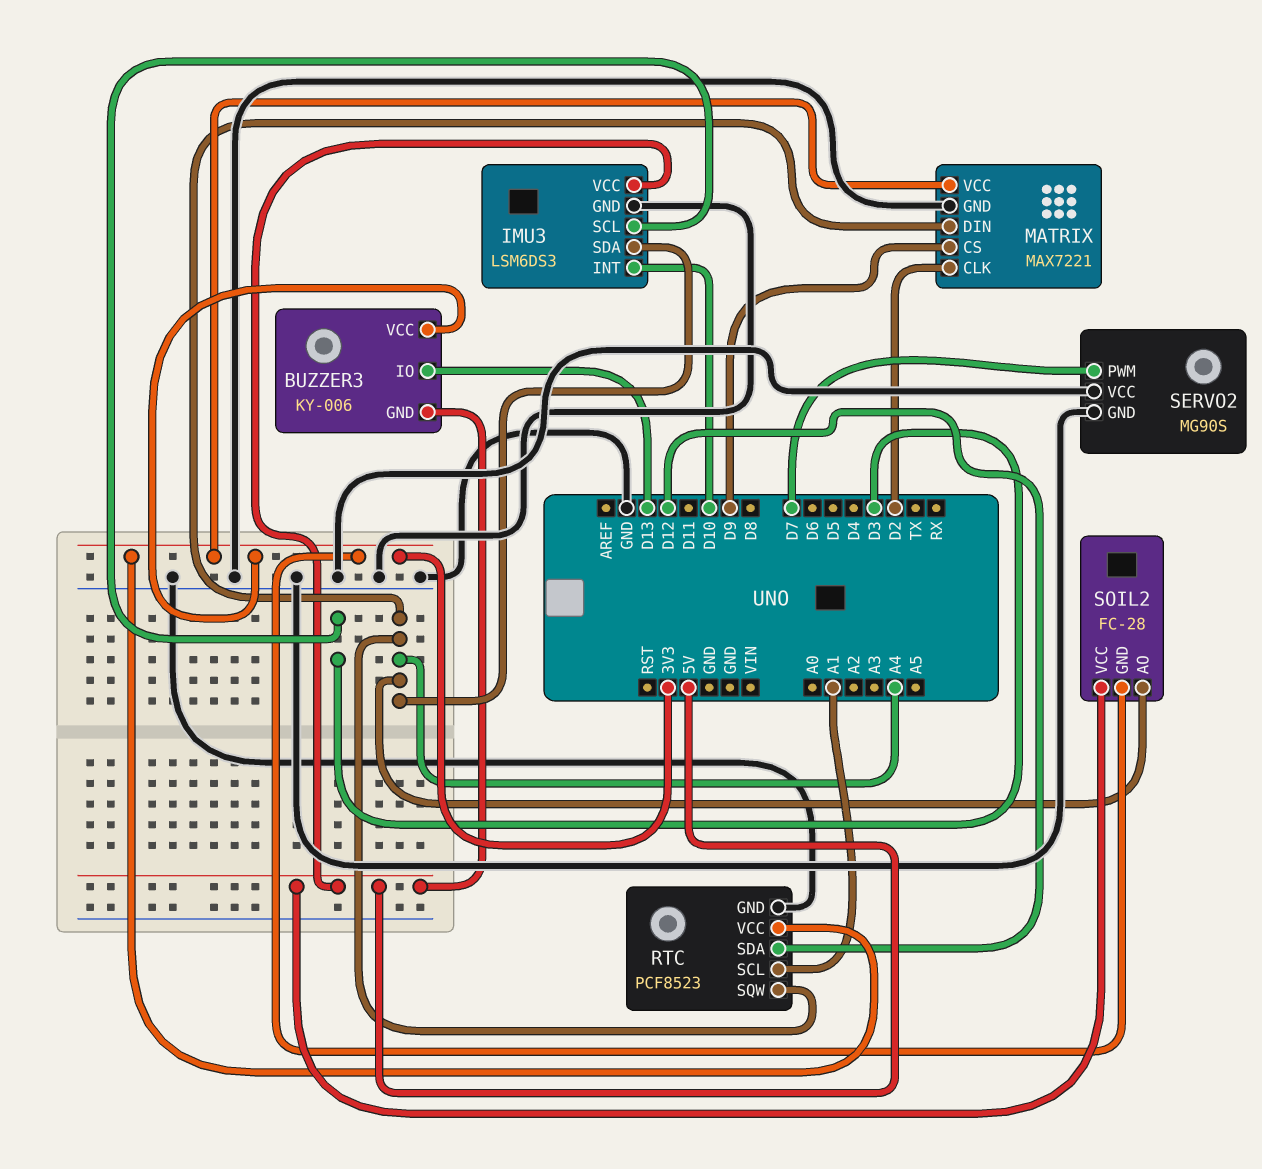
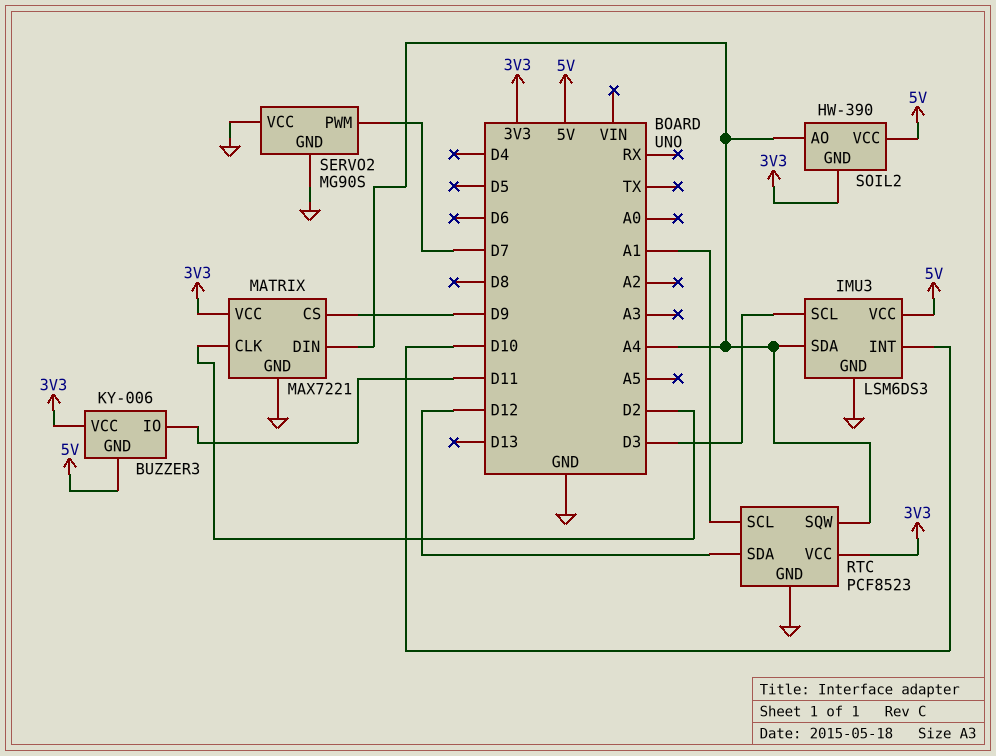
BUZZER3 pin IO: D13 -> D11
SOIL2: FC-28 -> HW-390

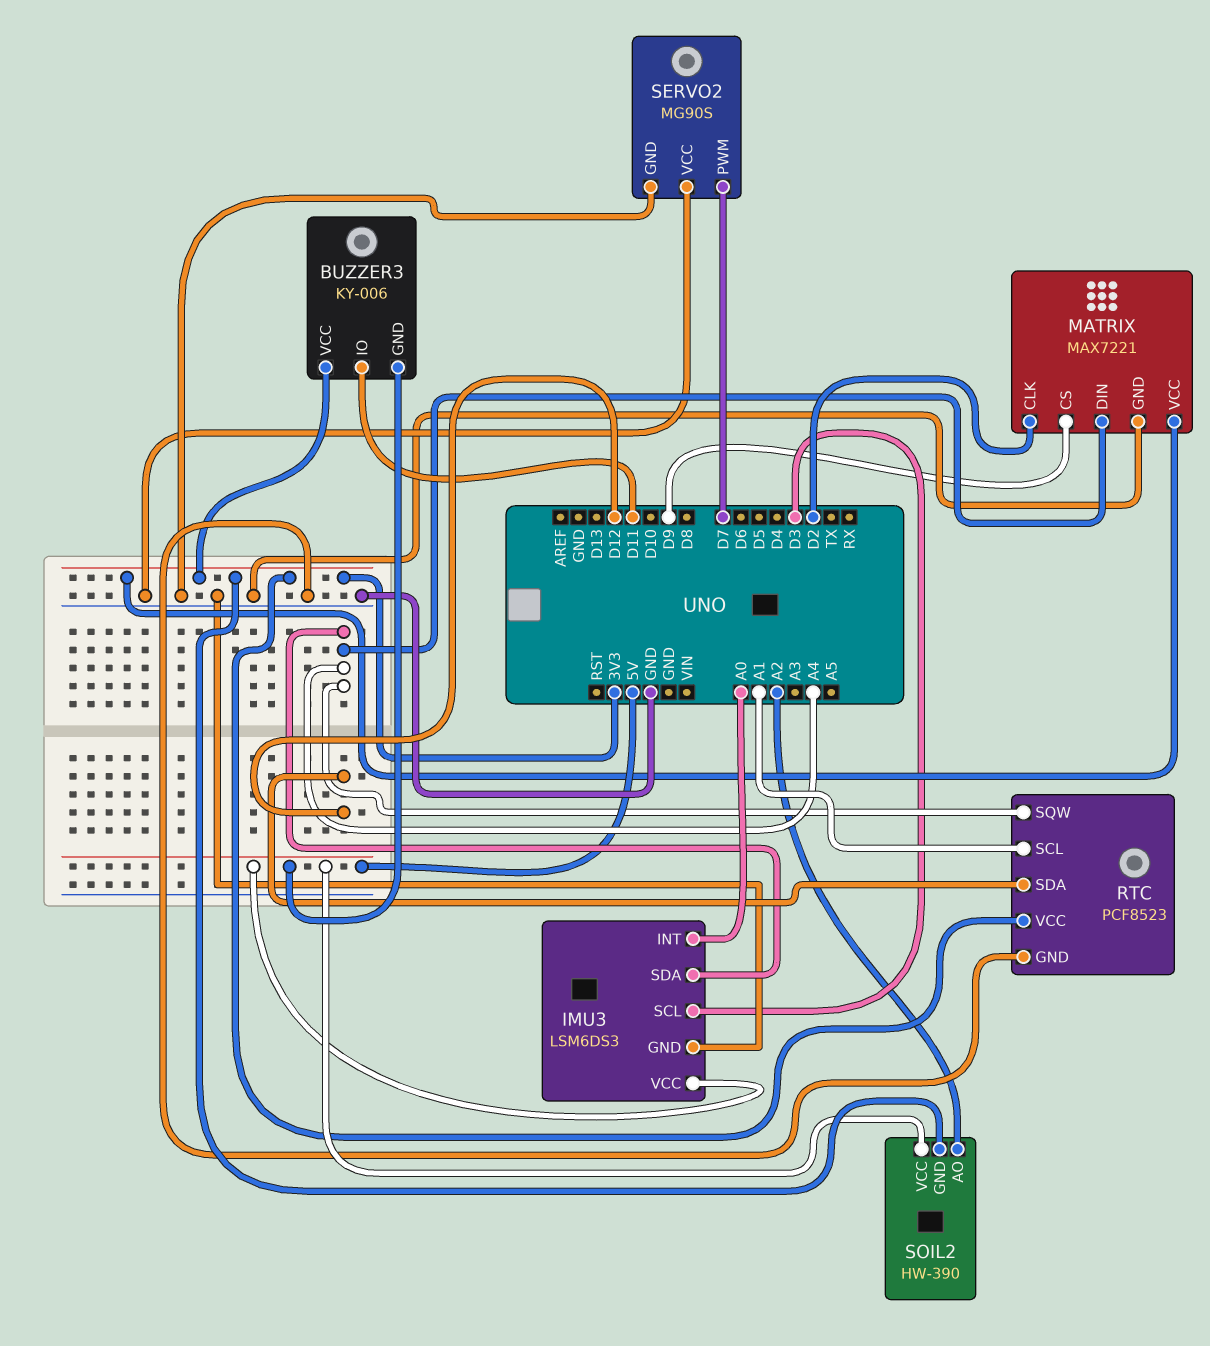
IMU3 pin INT: D10 -> A0
SOIL2 pin AO: A4 -> A2

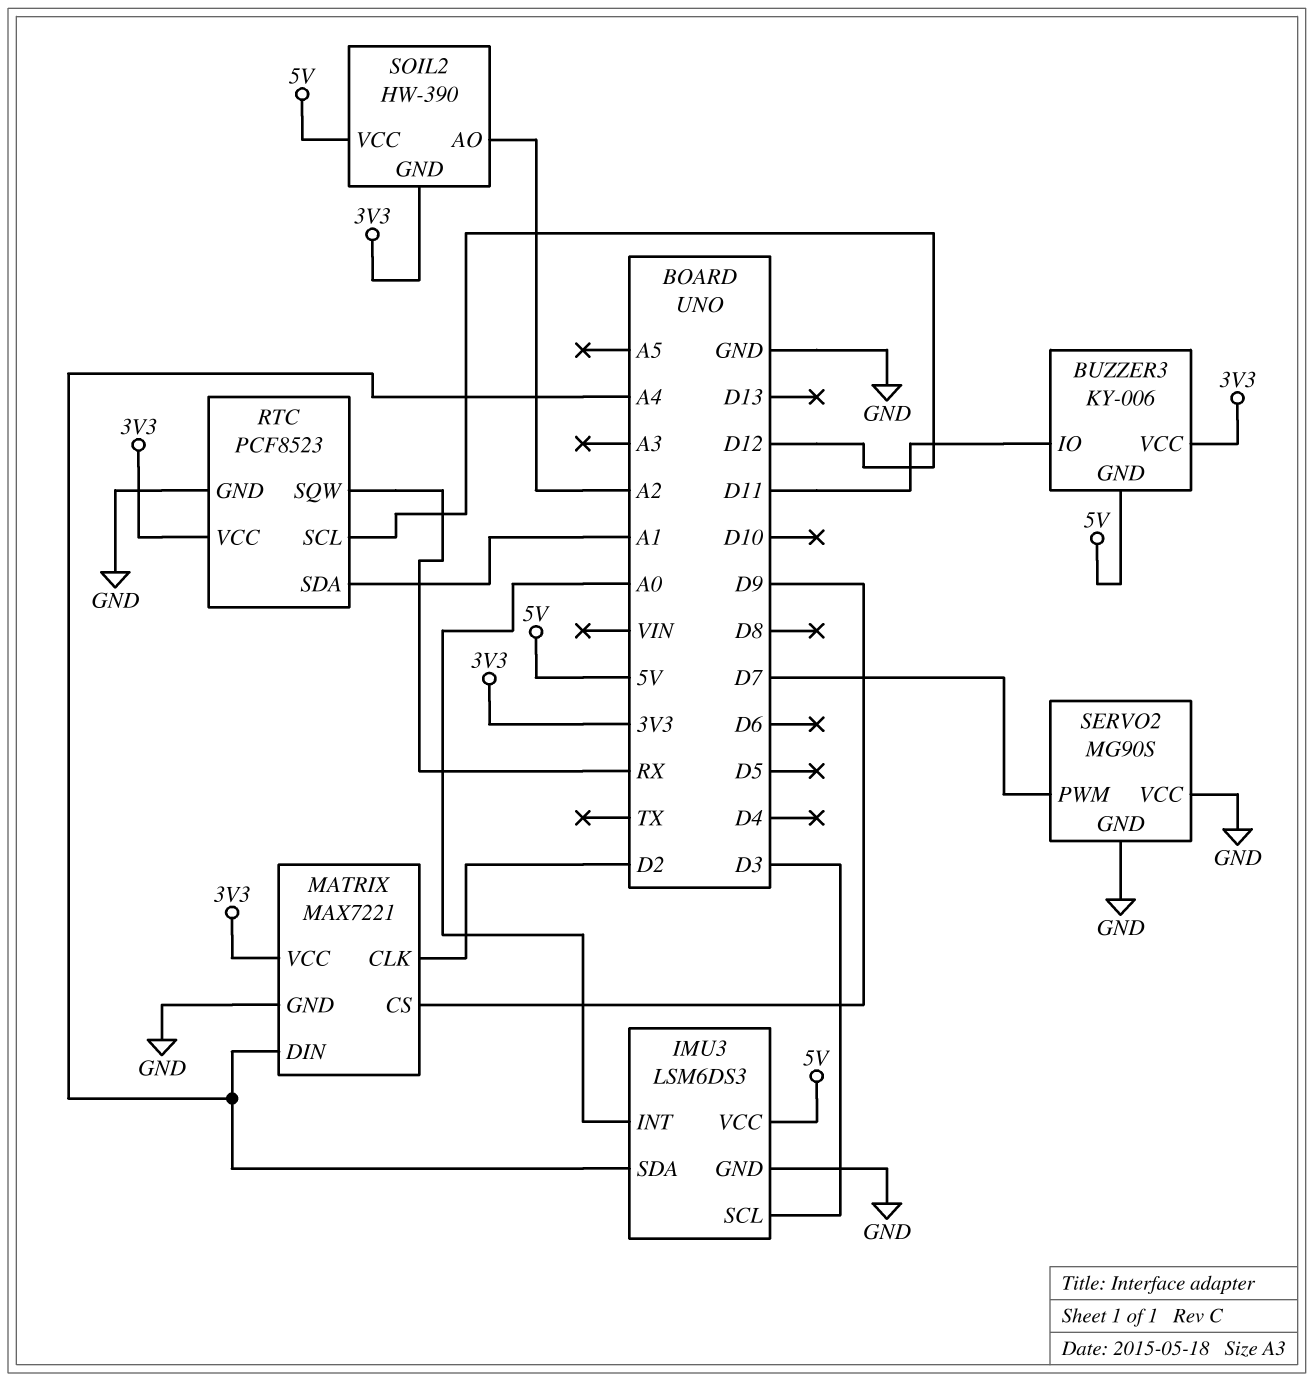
RTC pin SCL: A1 -> D12
RTC pin SDA: D12 -> A1
RTC pin SQW: A4 -> RX

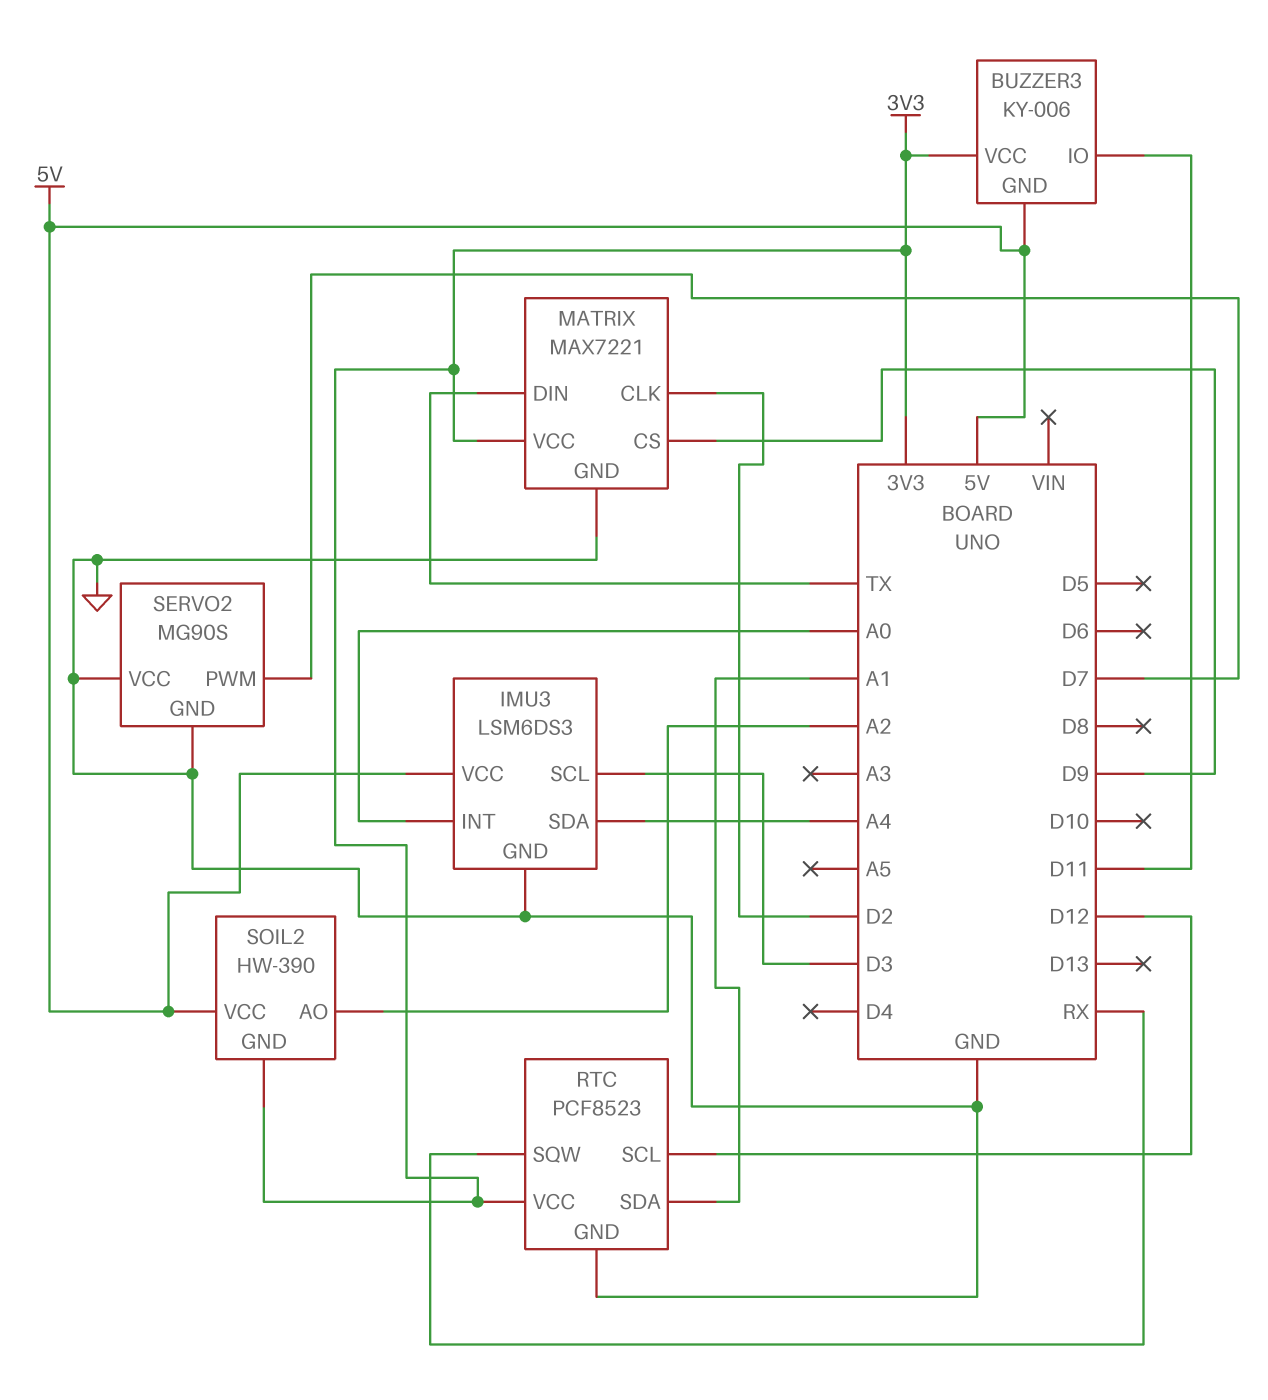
MATRIX pin DIN: A4 -> TX

